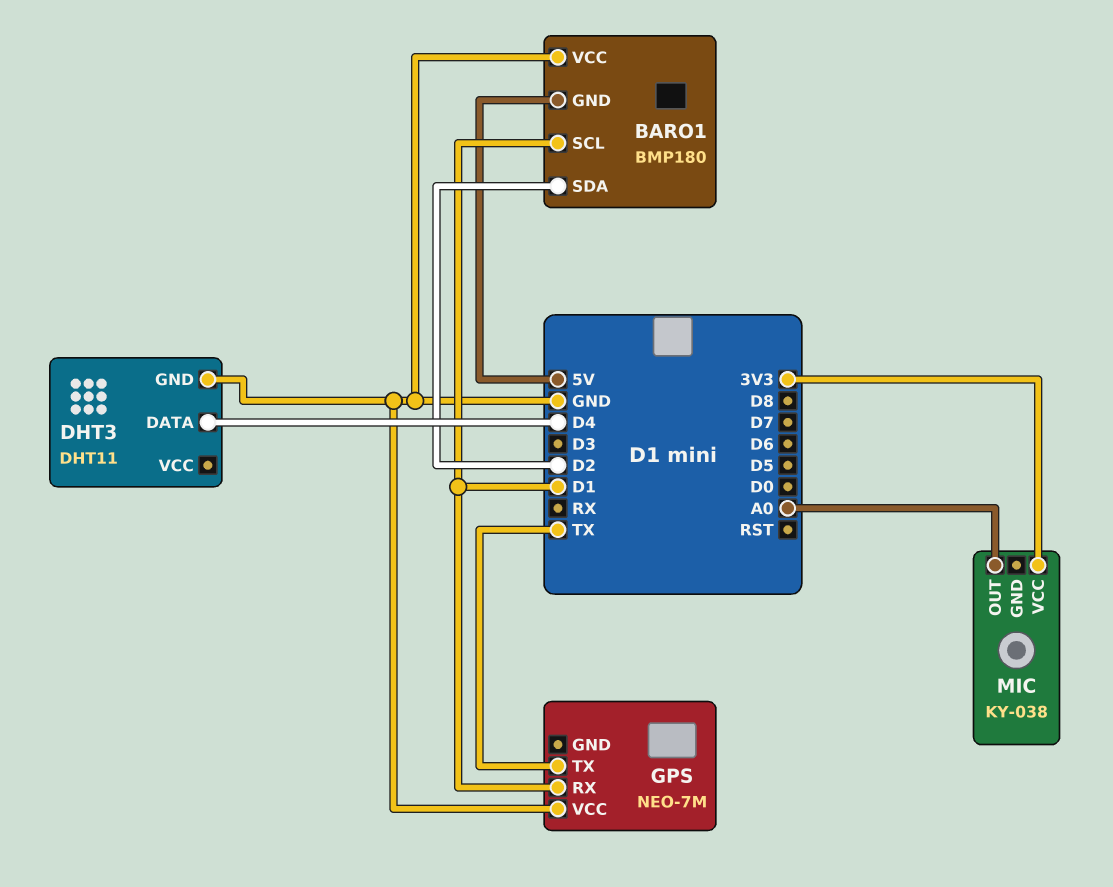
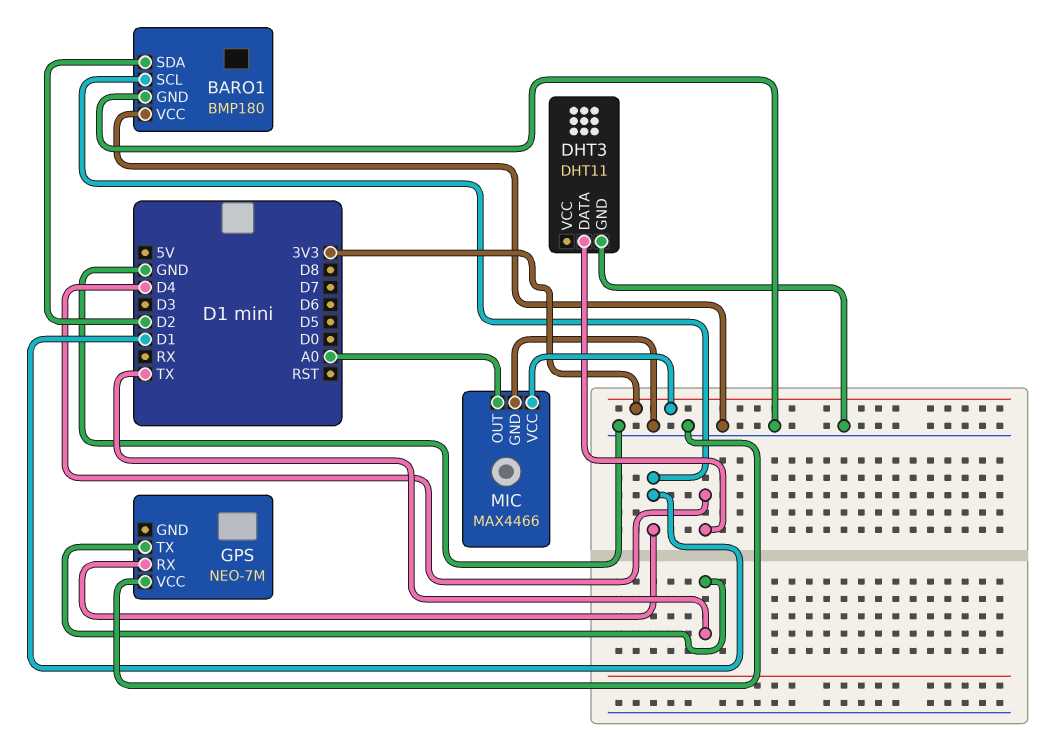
BARO1 pin GND: 5V -> GND
MIC: KY-038 -> MAX4466
MIC pin GND: none -> GND

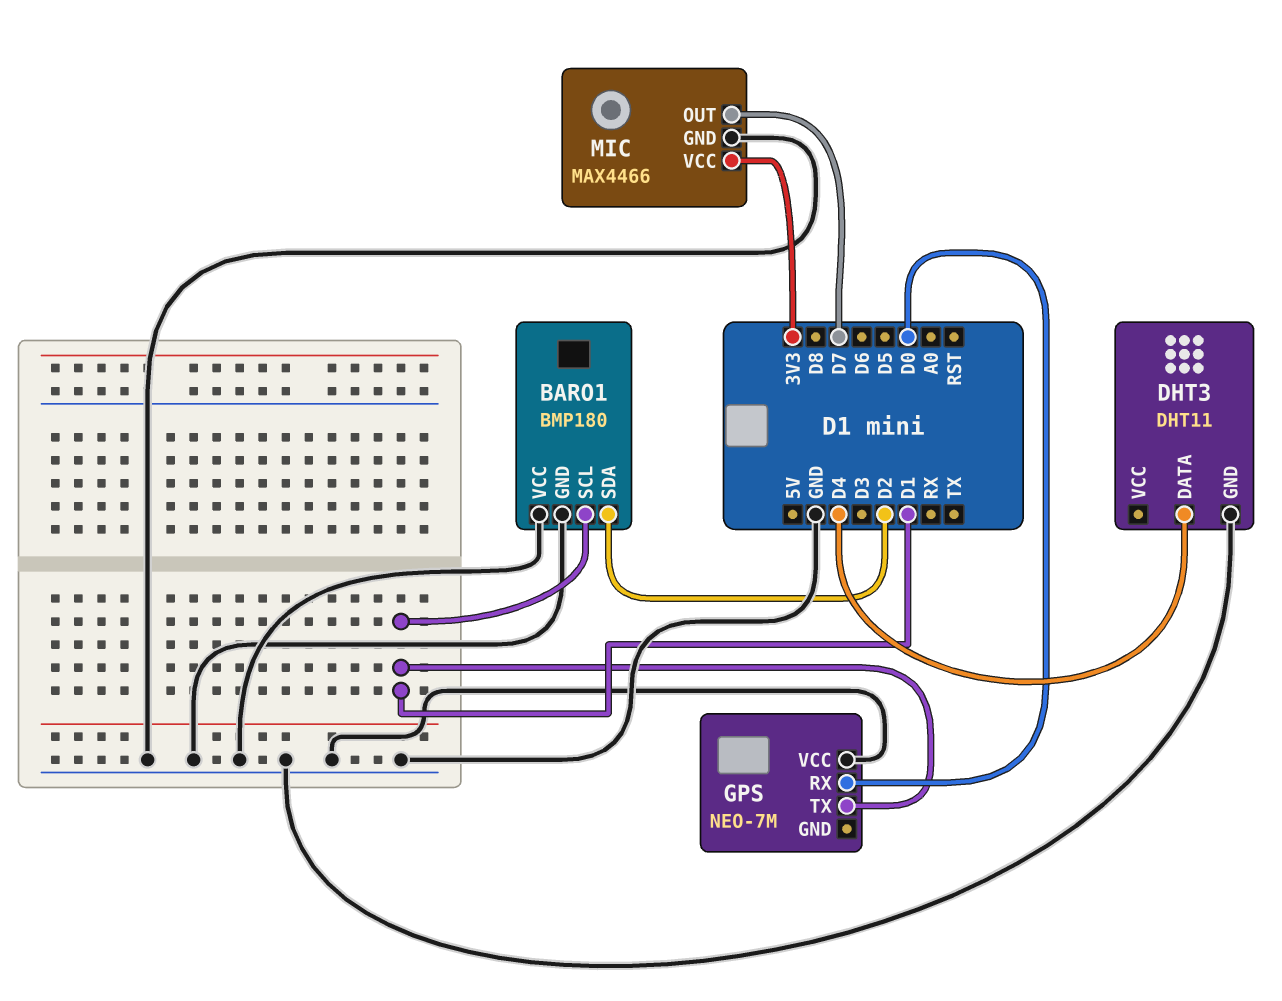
GPS pin RX: D1 -> D0
GPS pin TX: TX -> D1
MIC pin OUT: A0 -> D7

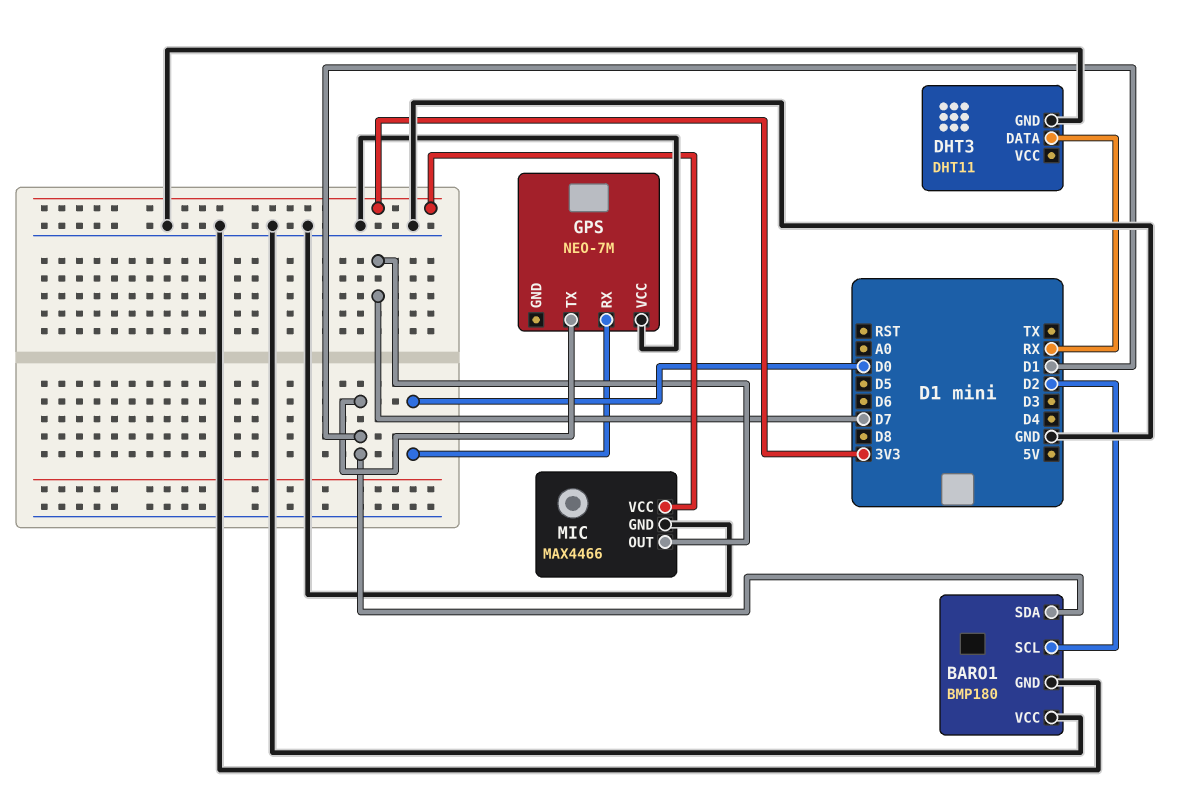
BARO1 pin SCL: D1 -> D2
BARO1 pin SDA: D2 -> D1
DHT3 pin DATA: D4 -> RX

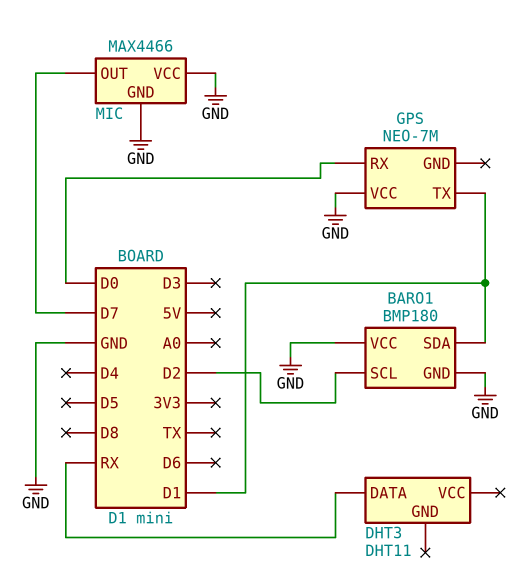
DHT3 pin GND: GND -> none
MIC pin VCC: 3V3 -> GND

